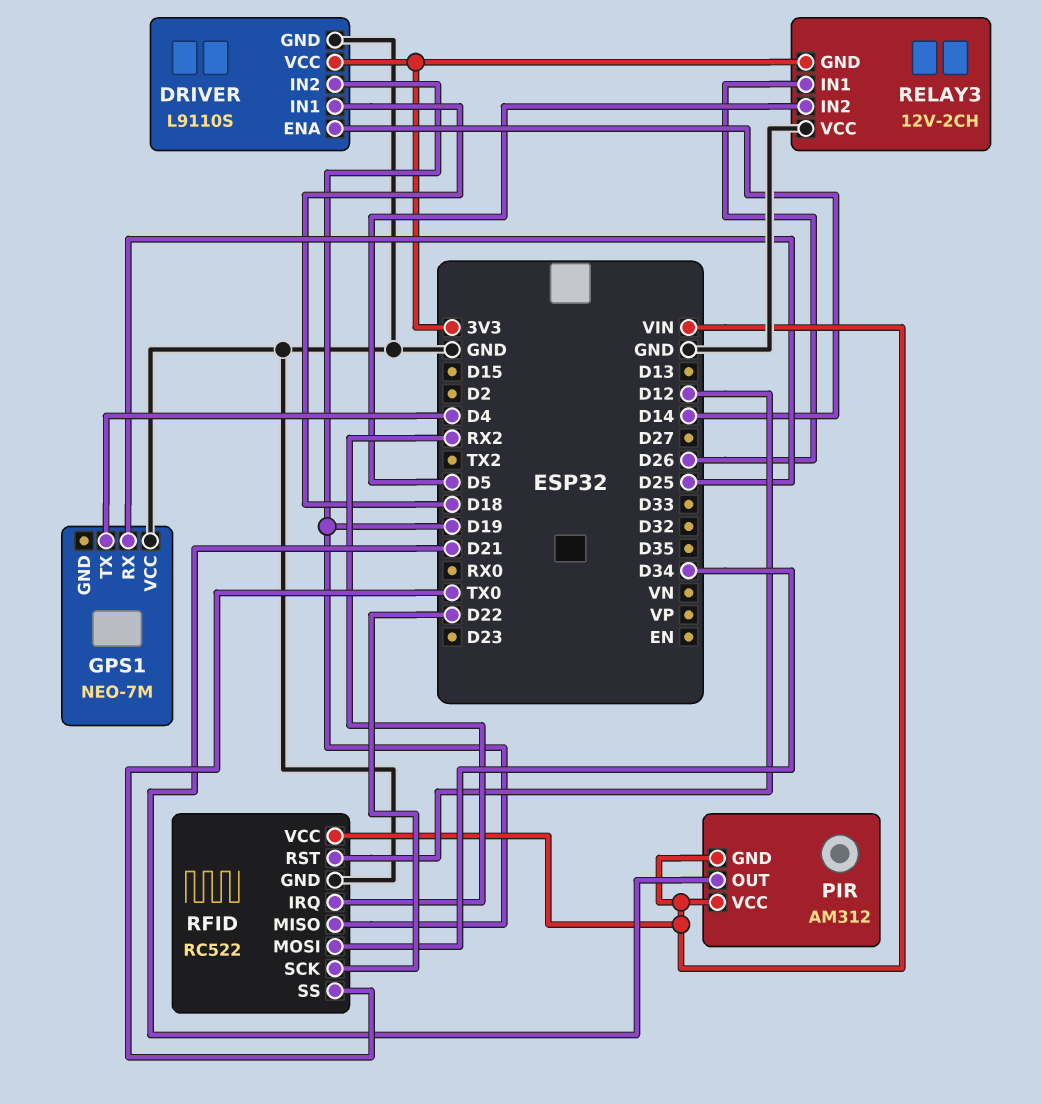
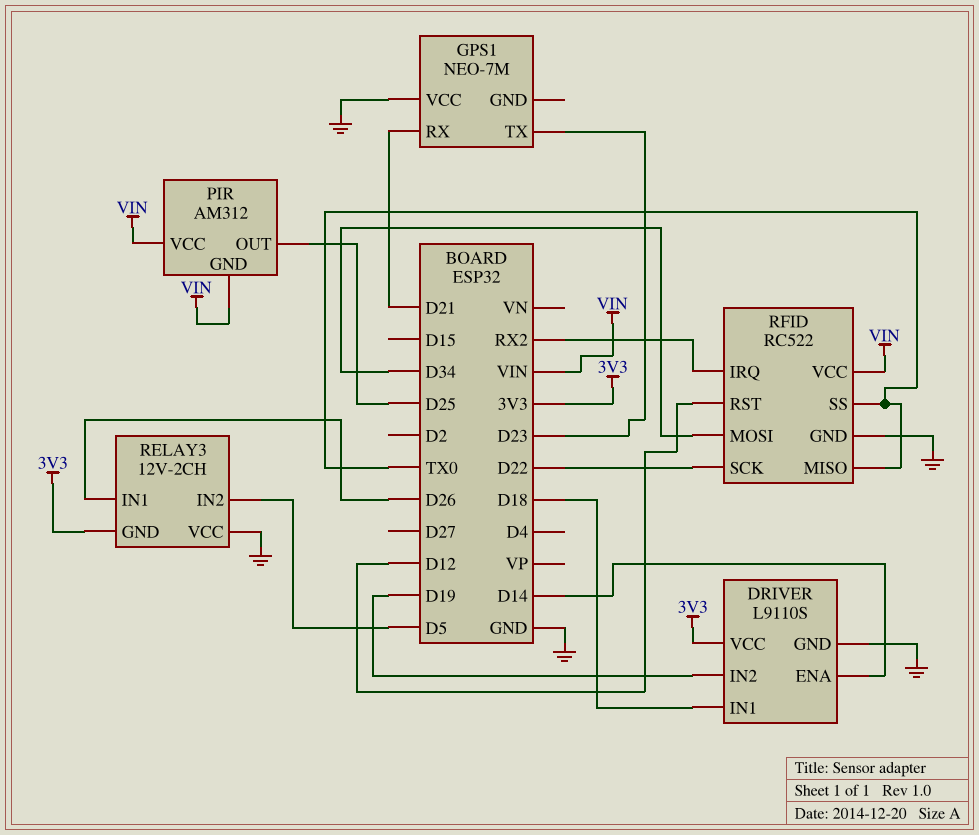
GPS1 pin RX: D25 -> D21
GPS1 pin TX: D4 -> D23
PIR pin OUT: D21 -> D25
RFID pin MISO: D19 -> TX0

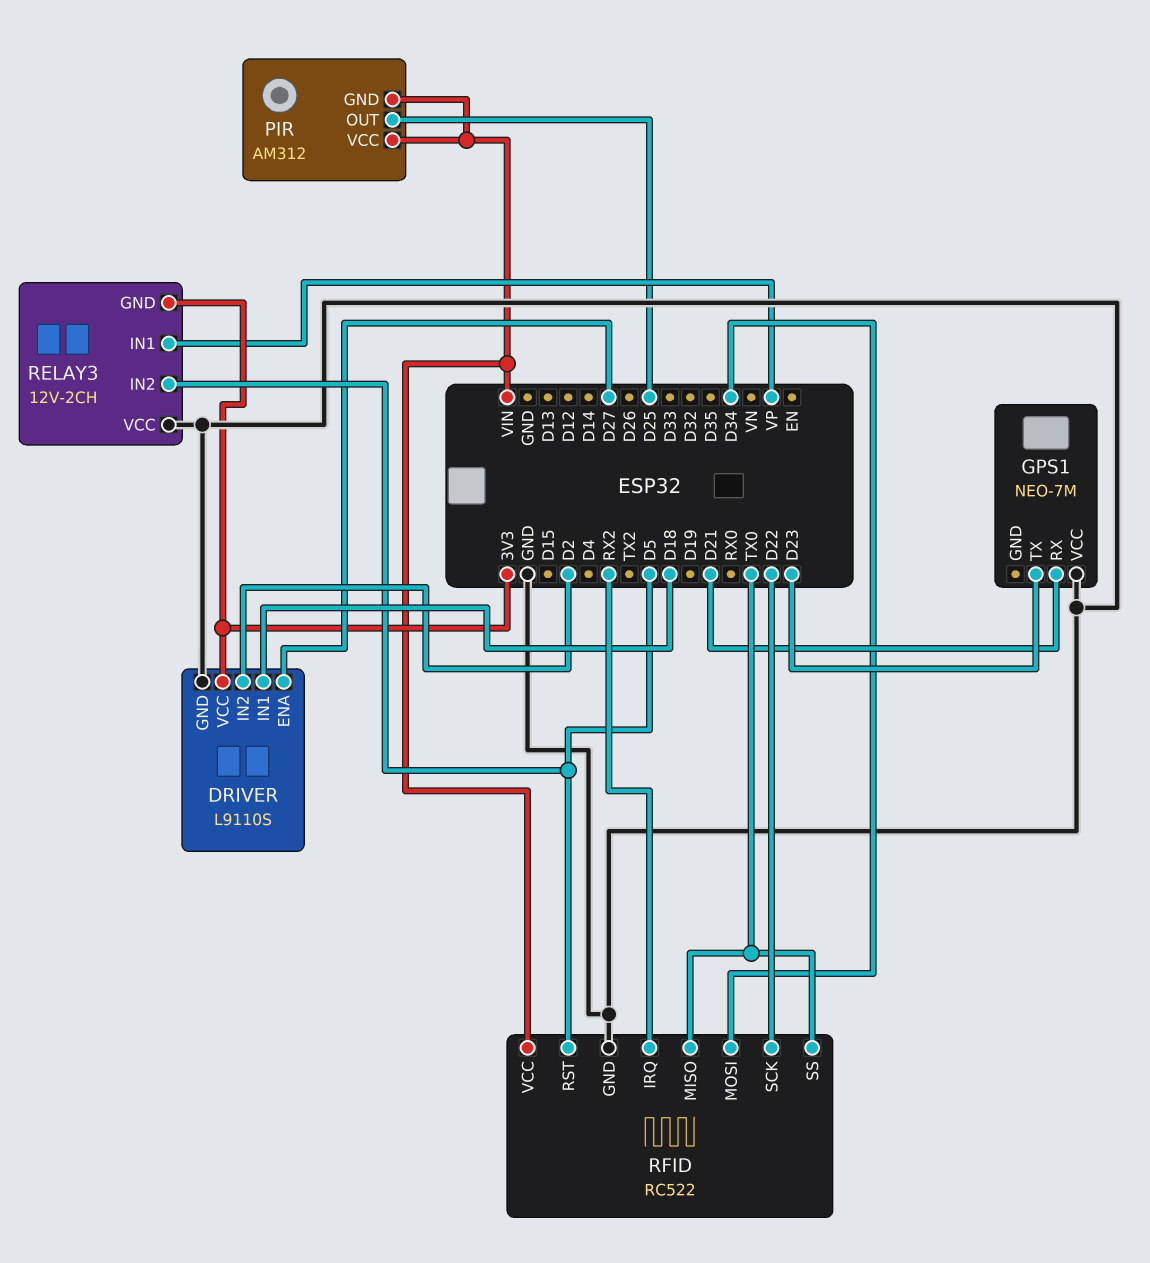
DRIVER pin ENA: D14 -> D27
DRIVER pin IN2: D19 -> D2
RELAY3 pin IN1: D26 -> VP
RFID pin RST: D12 -> D5

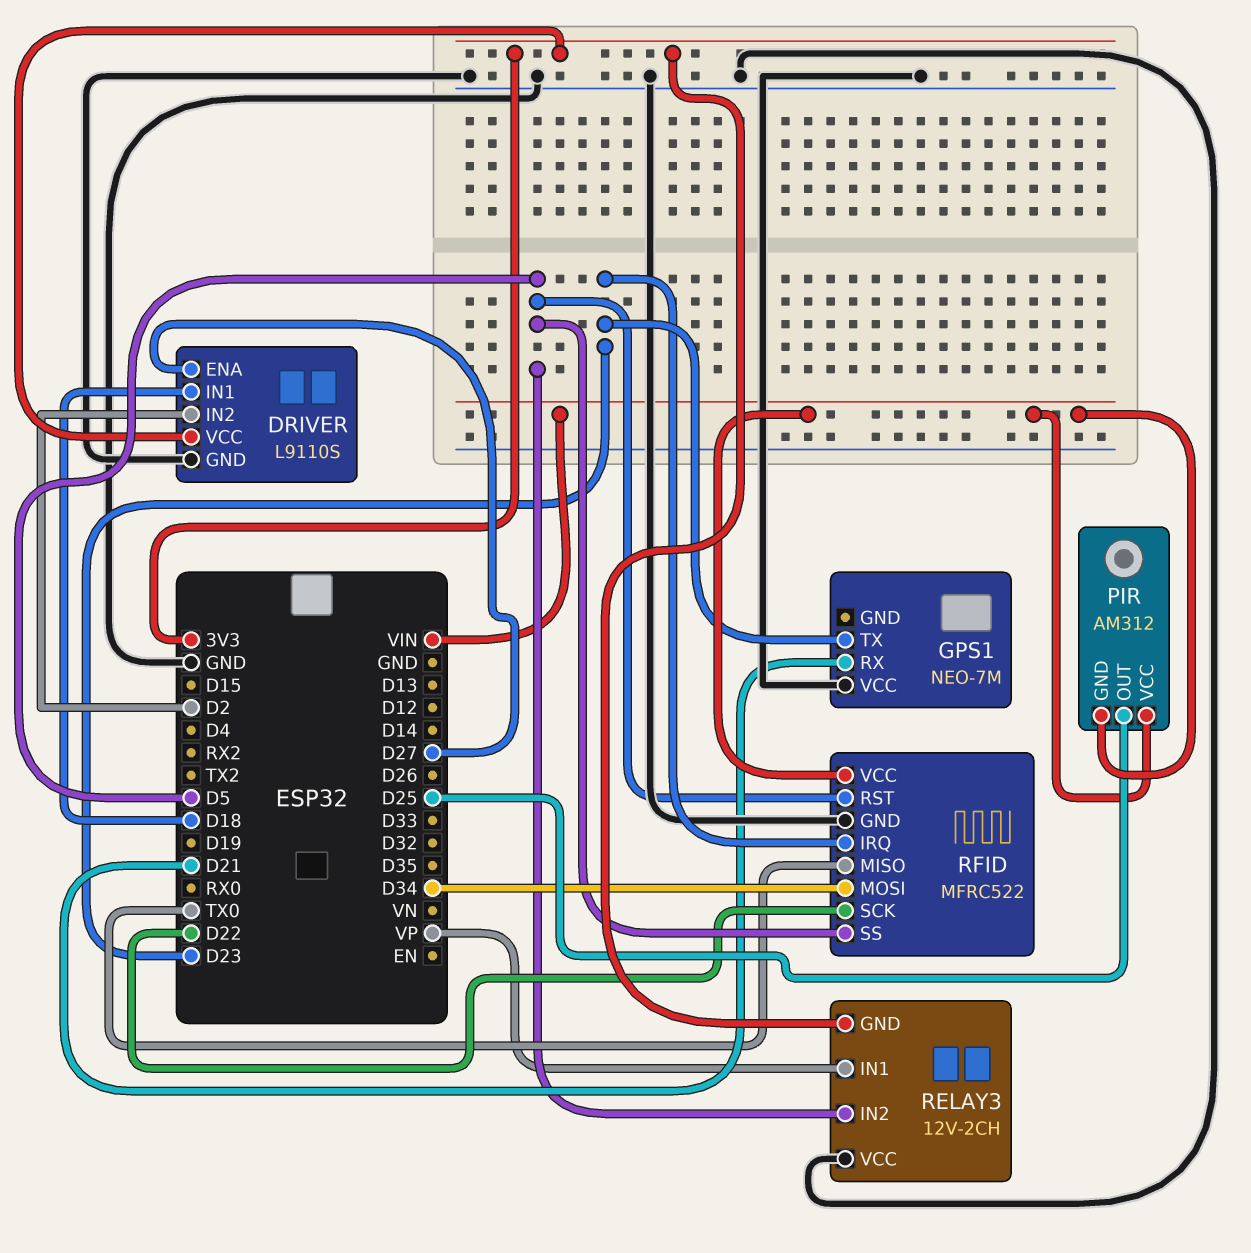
RFID: RC522 -> MFRC522
RFID pin IRQ: RX2 -> D23
RFID pin SS: TX0 -> D5

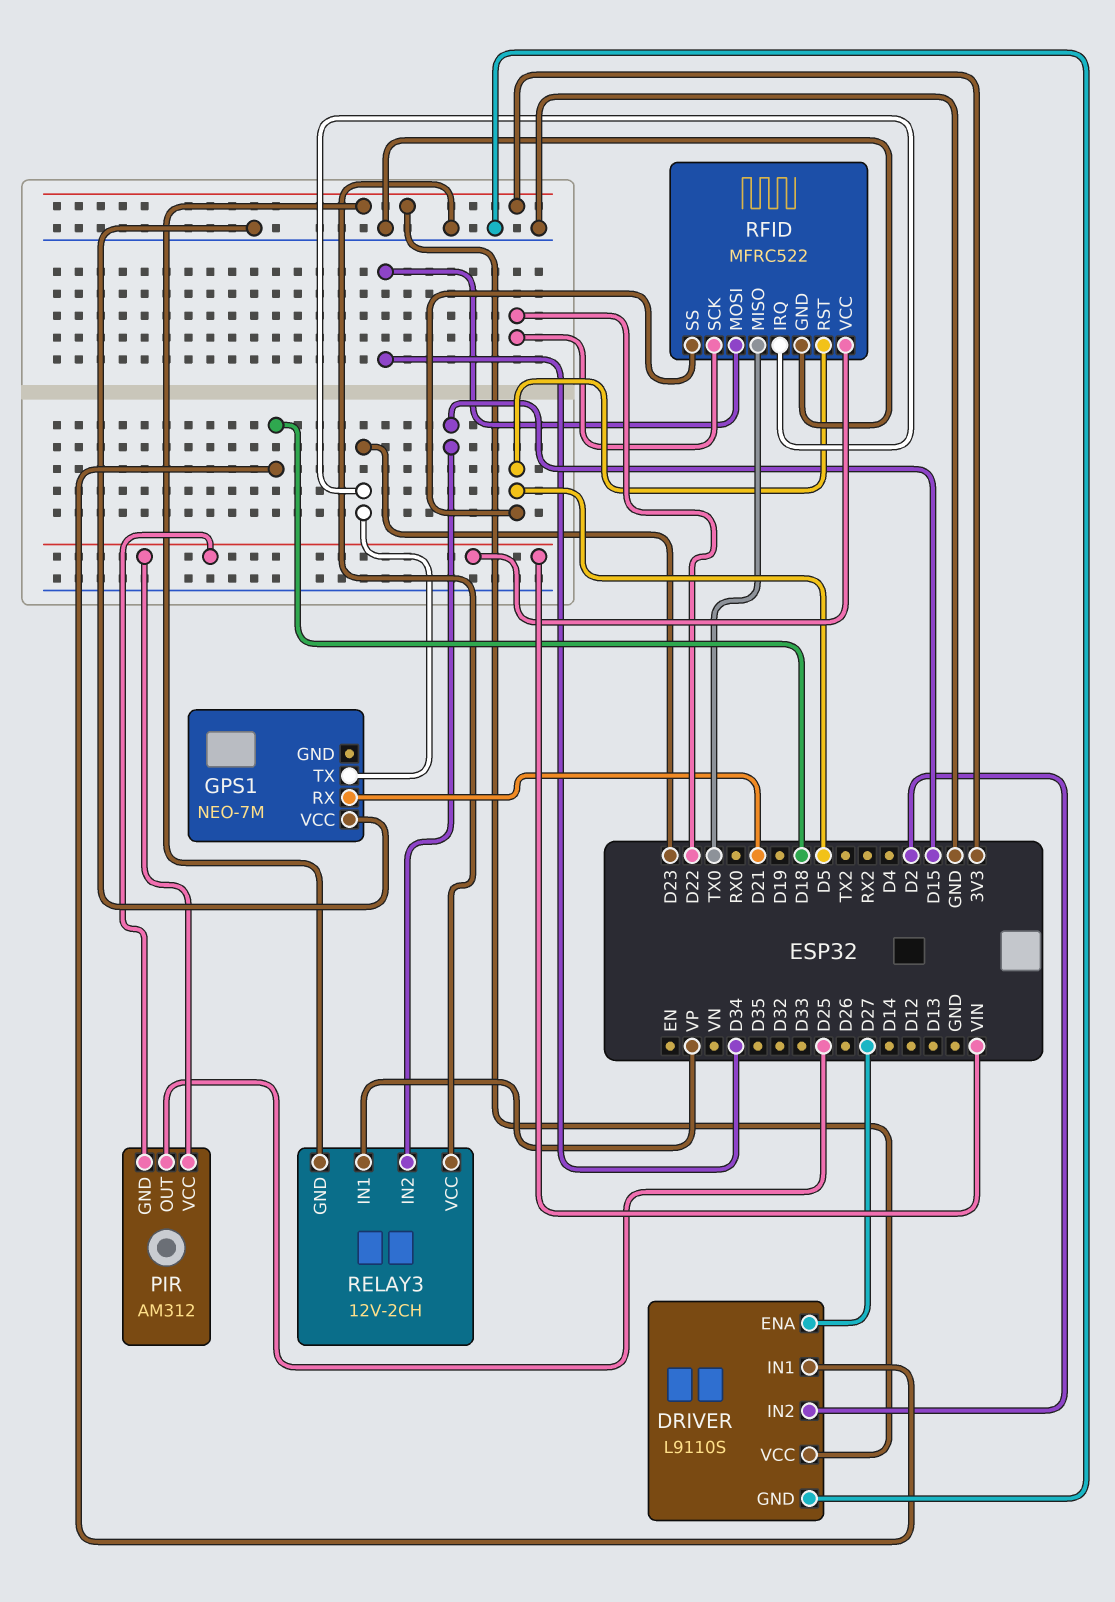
RELAY3 pin IN2: D5 -> D15

